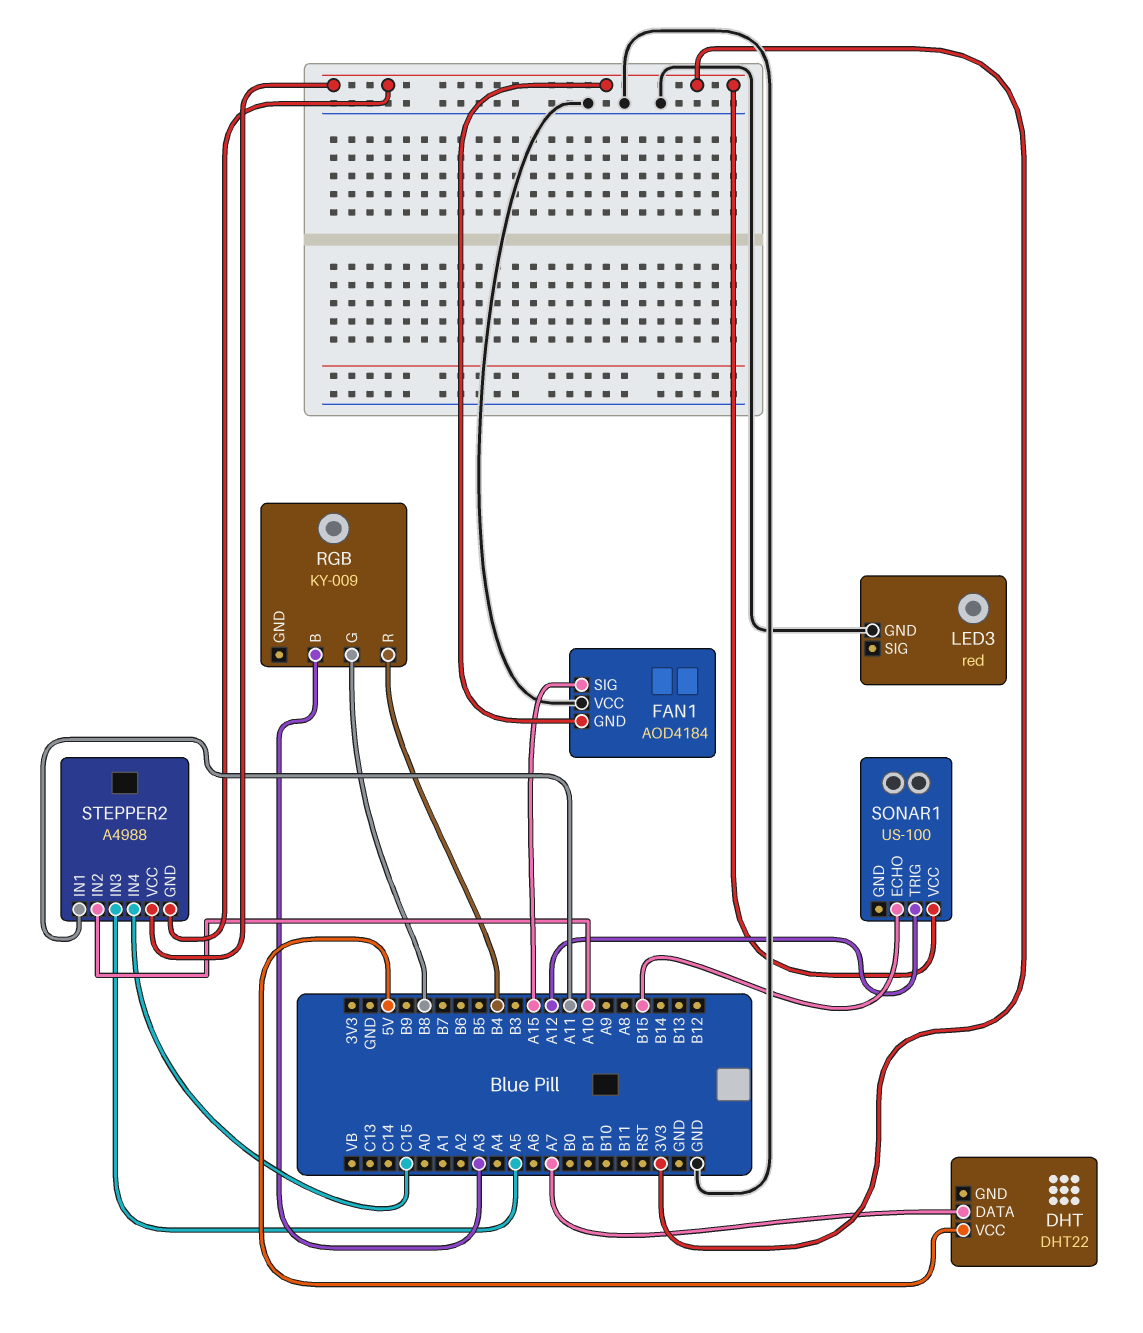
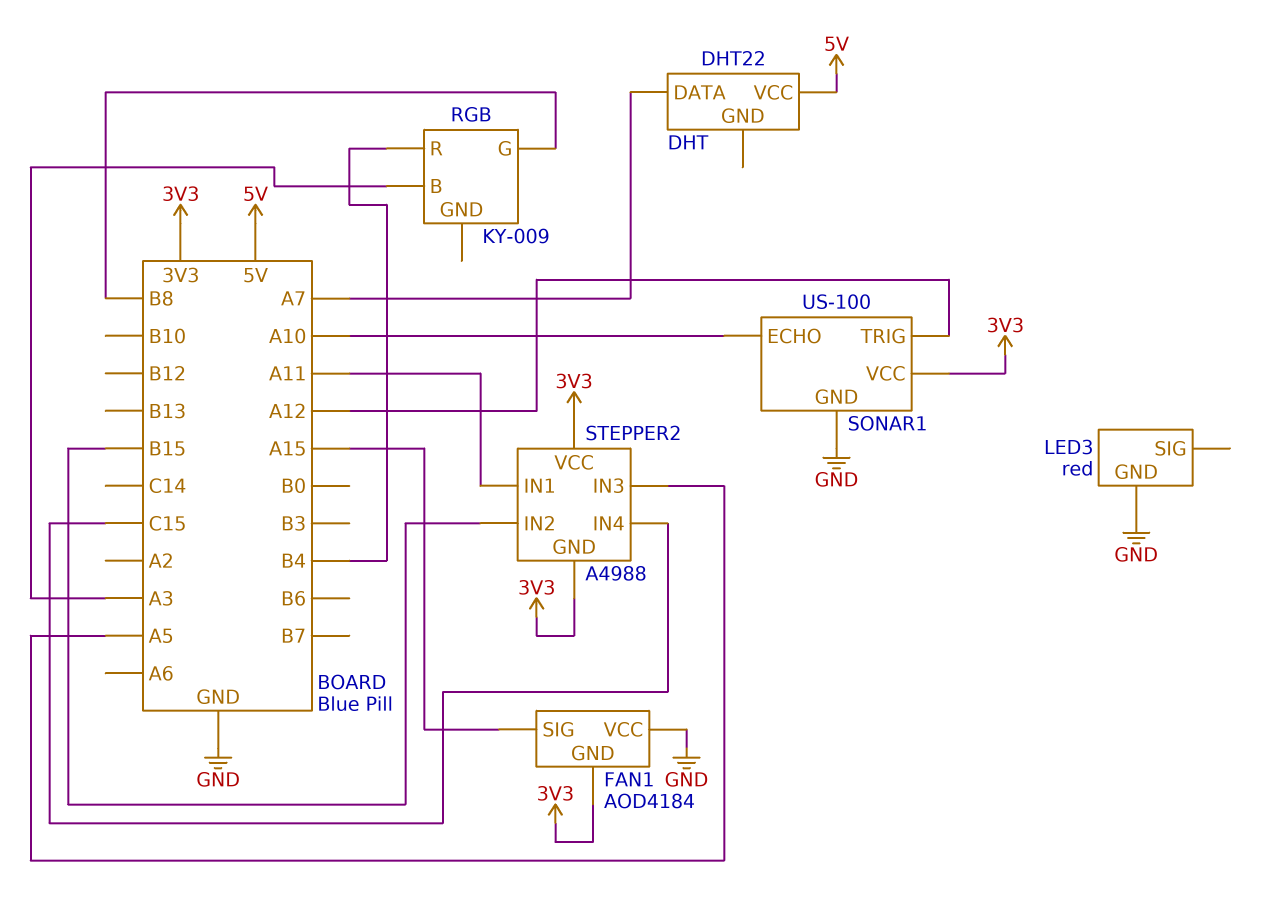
SONAR1 pin ECHO: B15 -> A10
SONAR1 pin GND: none -> GND
STEPPER2 pin IN2: A10 -> B15

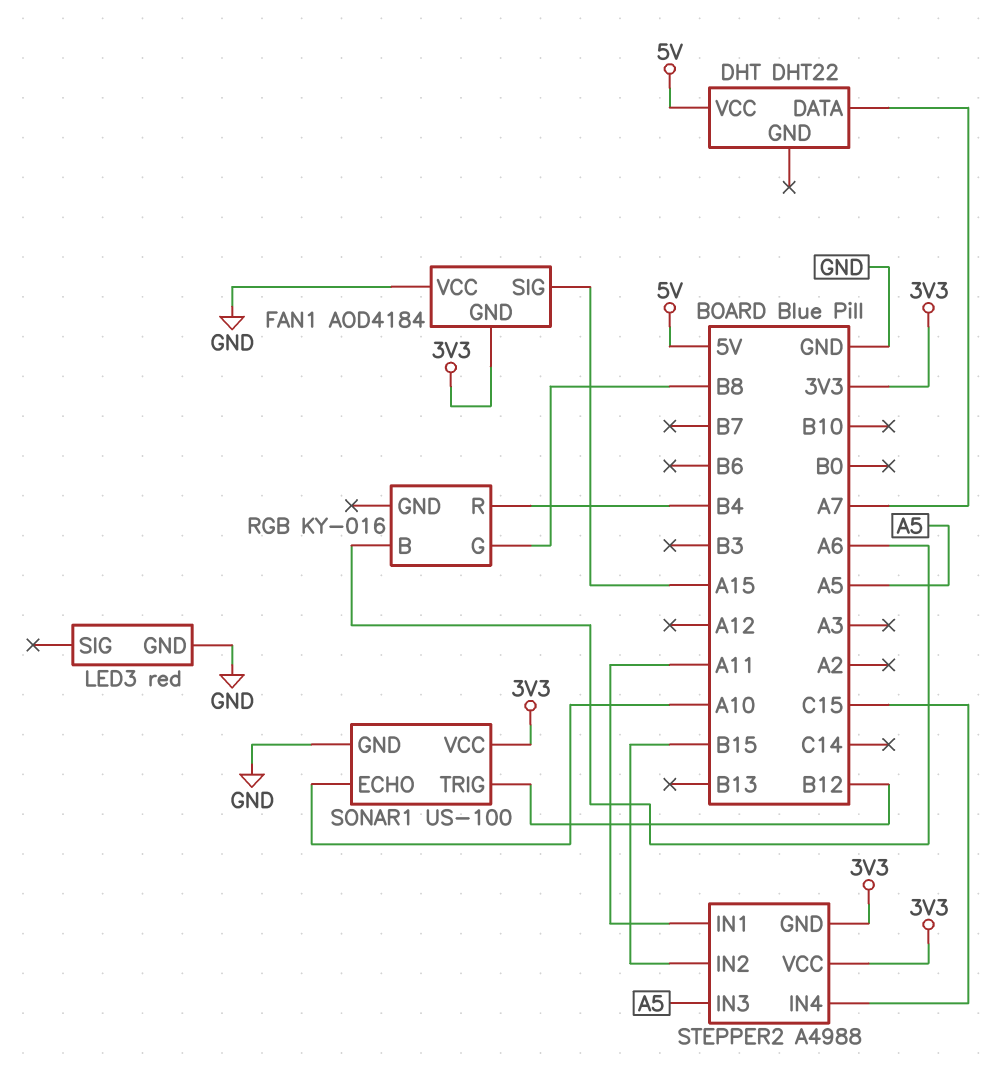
RGB: KY-009 -> KY-016
RGB pin B: A3 -> A6
SONAR1 pin TRIG: A12 -> B12

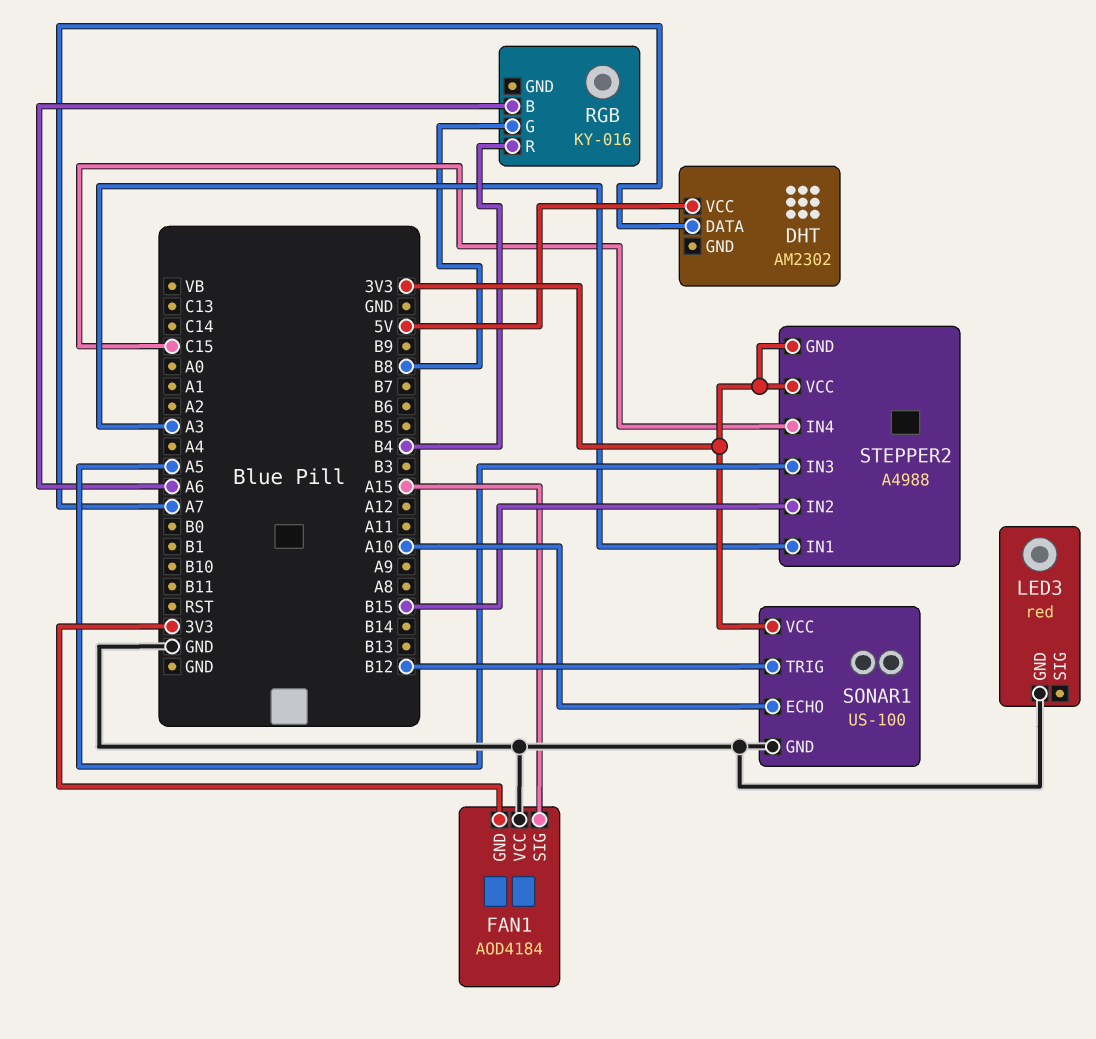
DHT: DHT22 -> AM2302
STEPPER2 pin IN1: A11 -> A3

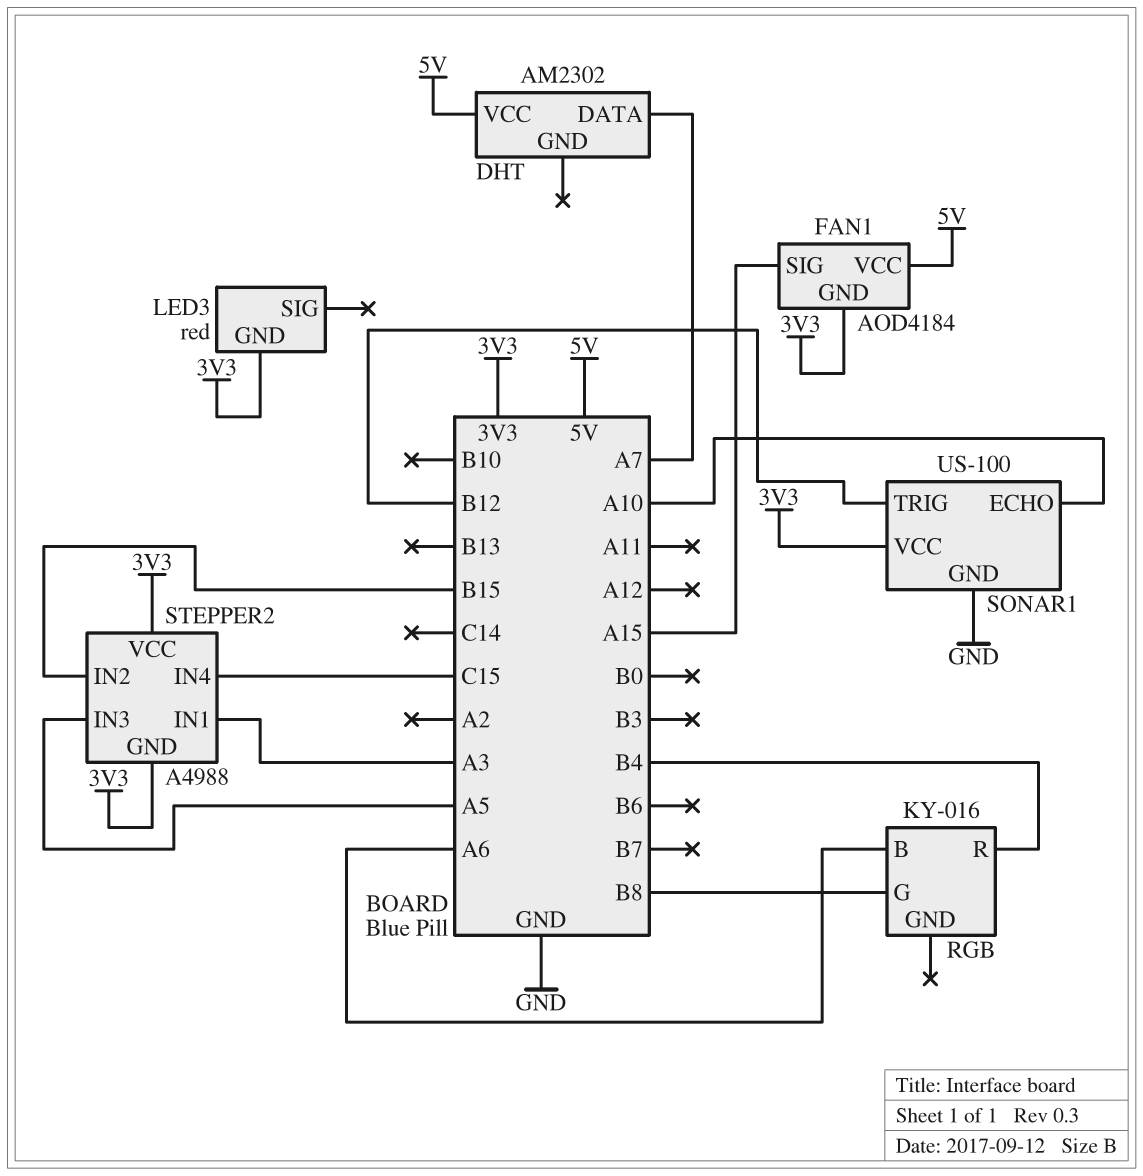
FAN1 pin VCC: GND -> 5V
LED3 pin GND: GND -> 3V3

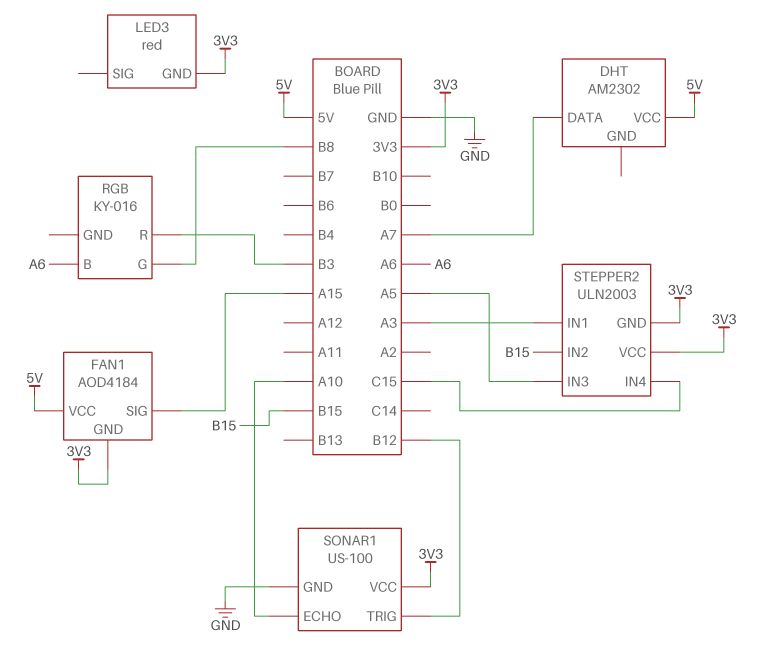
RGB pin R: B4 -> B3
STEPPER2: A4988 -> ULN2003

